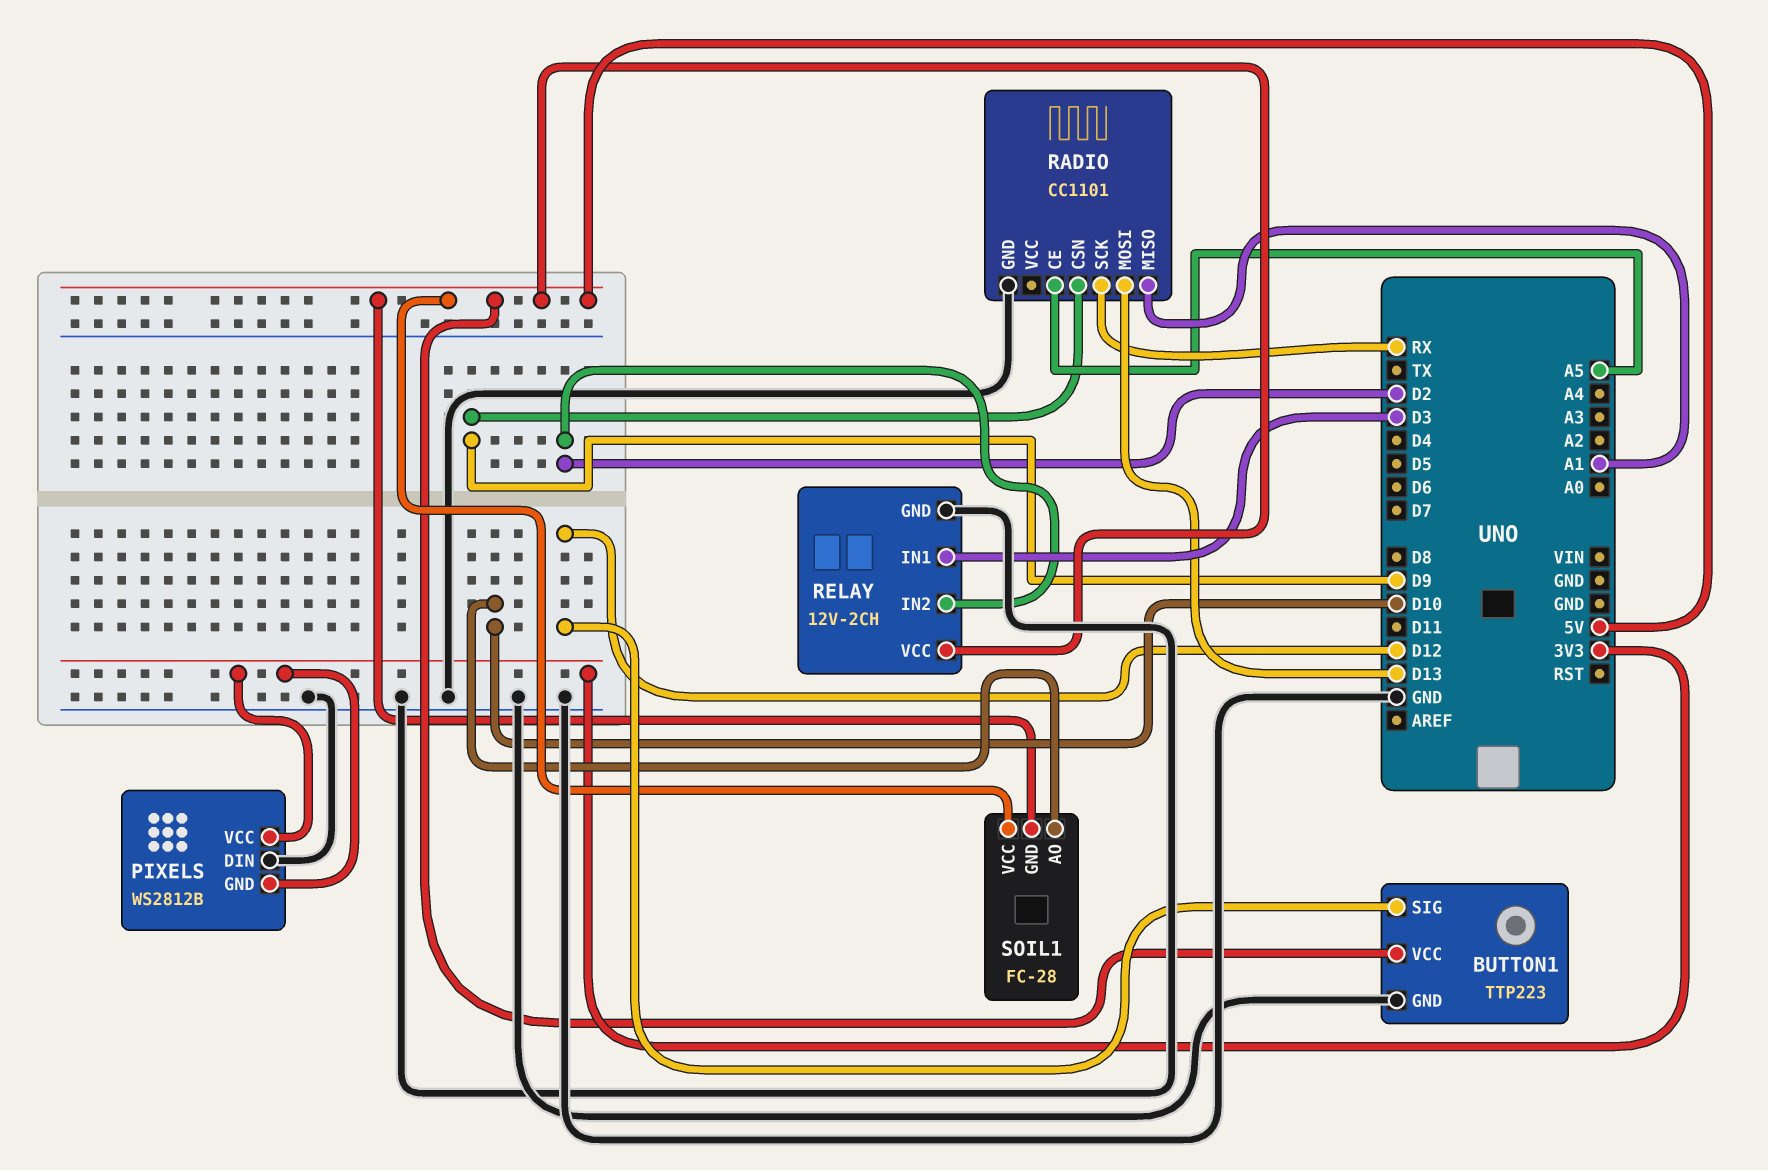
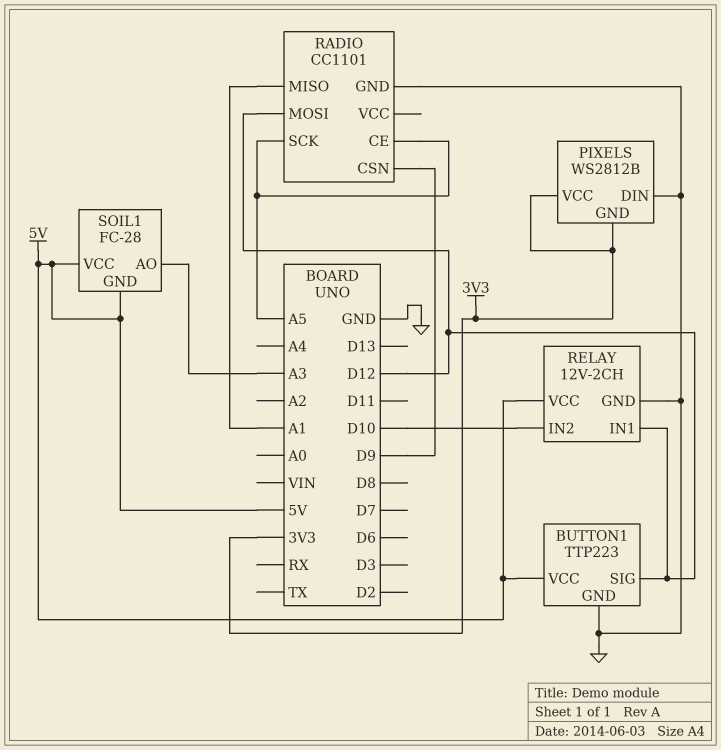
RADIO pin MOSI: D13 -> D12
RADIO pin SCK: RX -> A5
RELAY pin IN1: D3 -> D12
RELAY pin IN2: D2 -> D10
SOIL1 pin AO: D10 -> A3

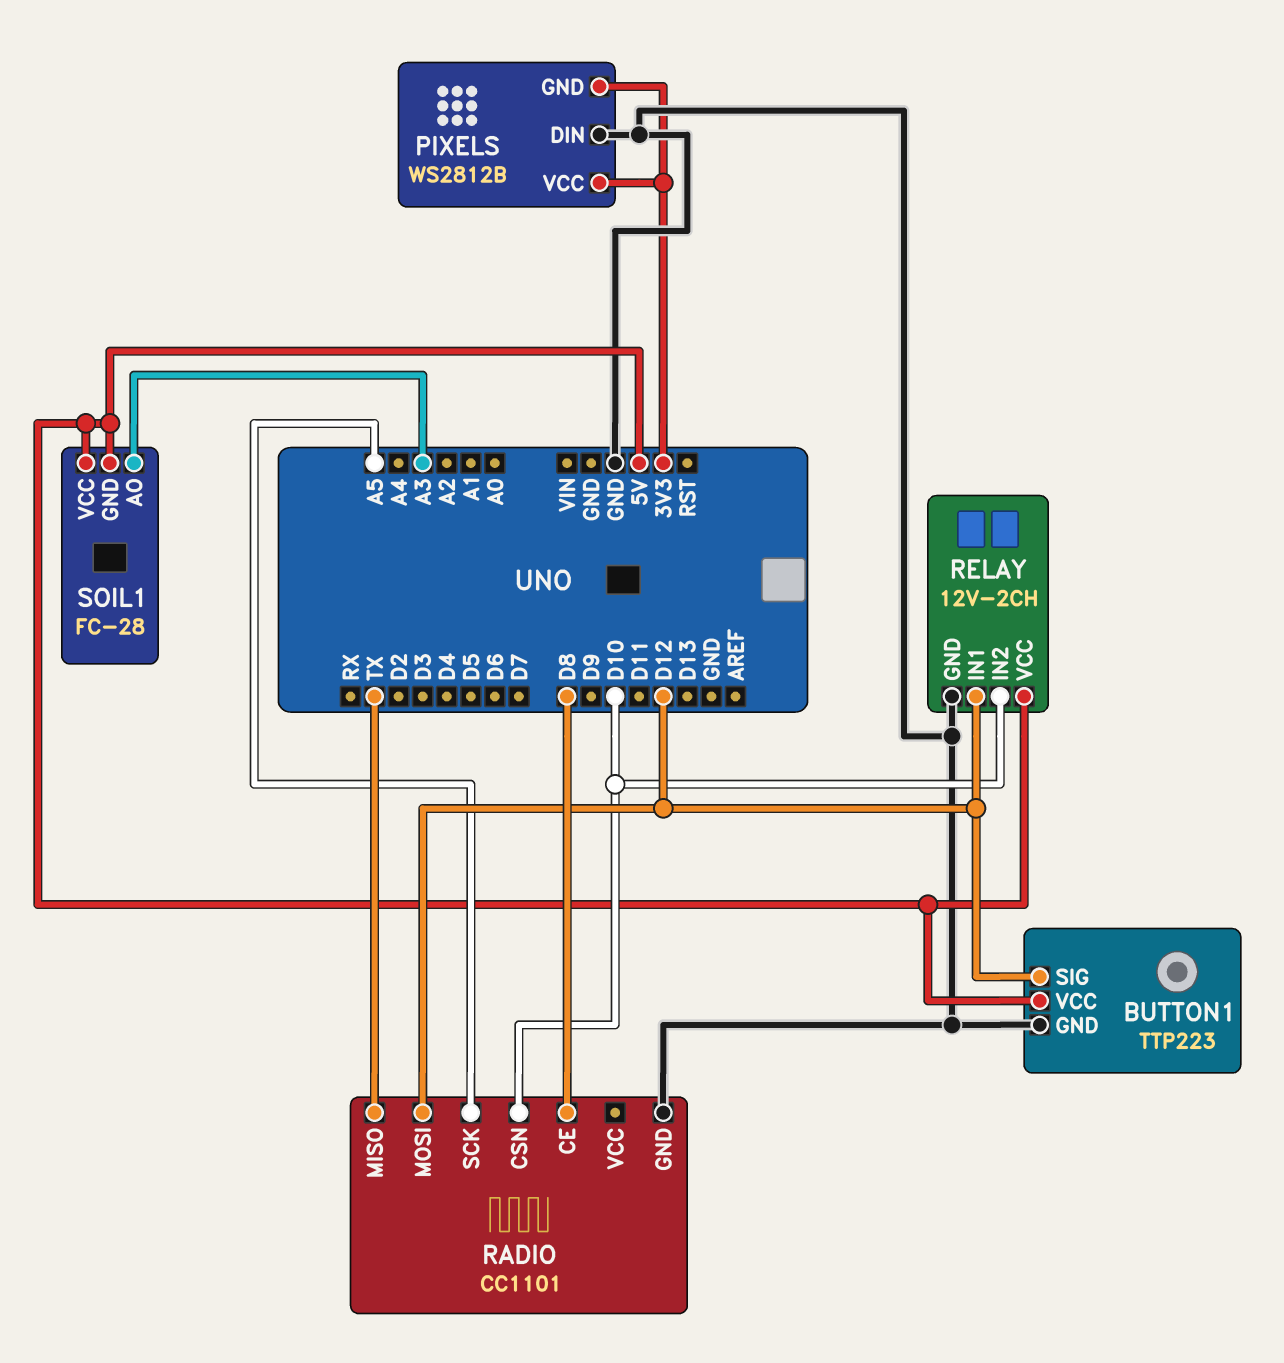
RADIO pin CE: A5 -> D8
RADIO pin CSN: D9 -> D10
RADIO pin MISO: A1 -> TX

